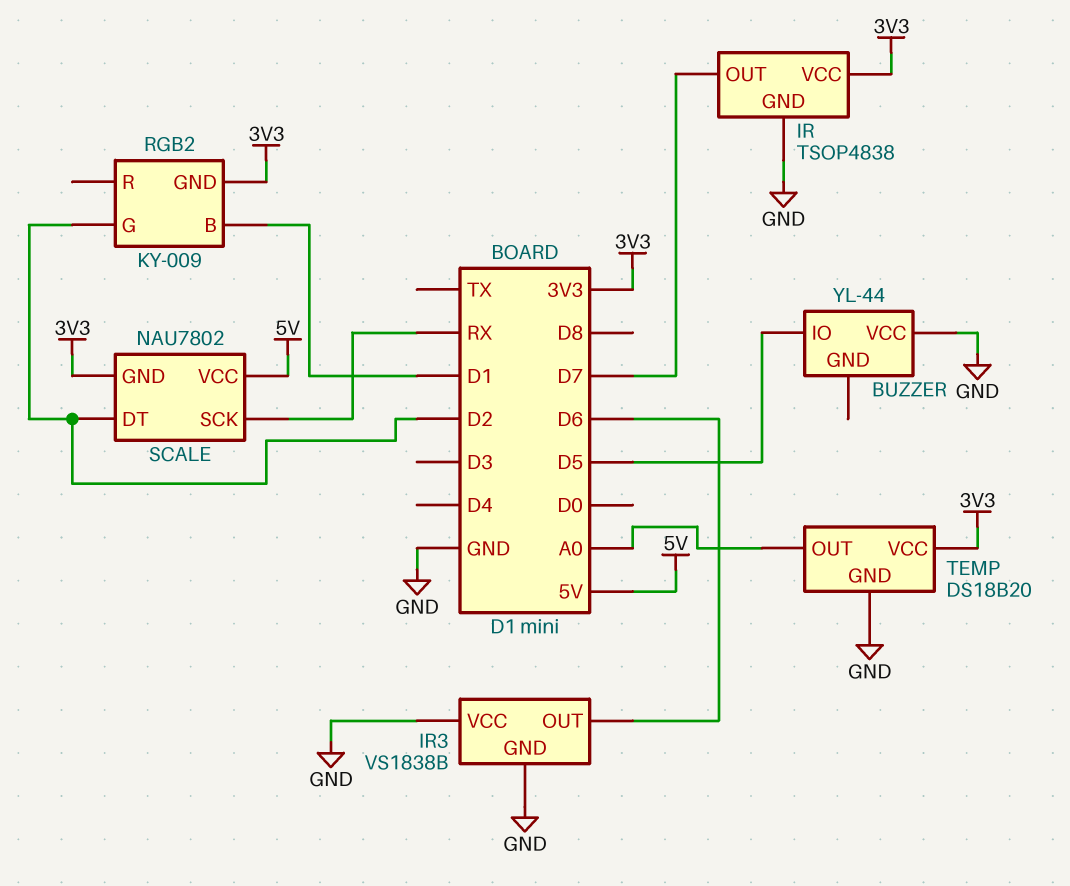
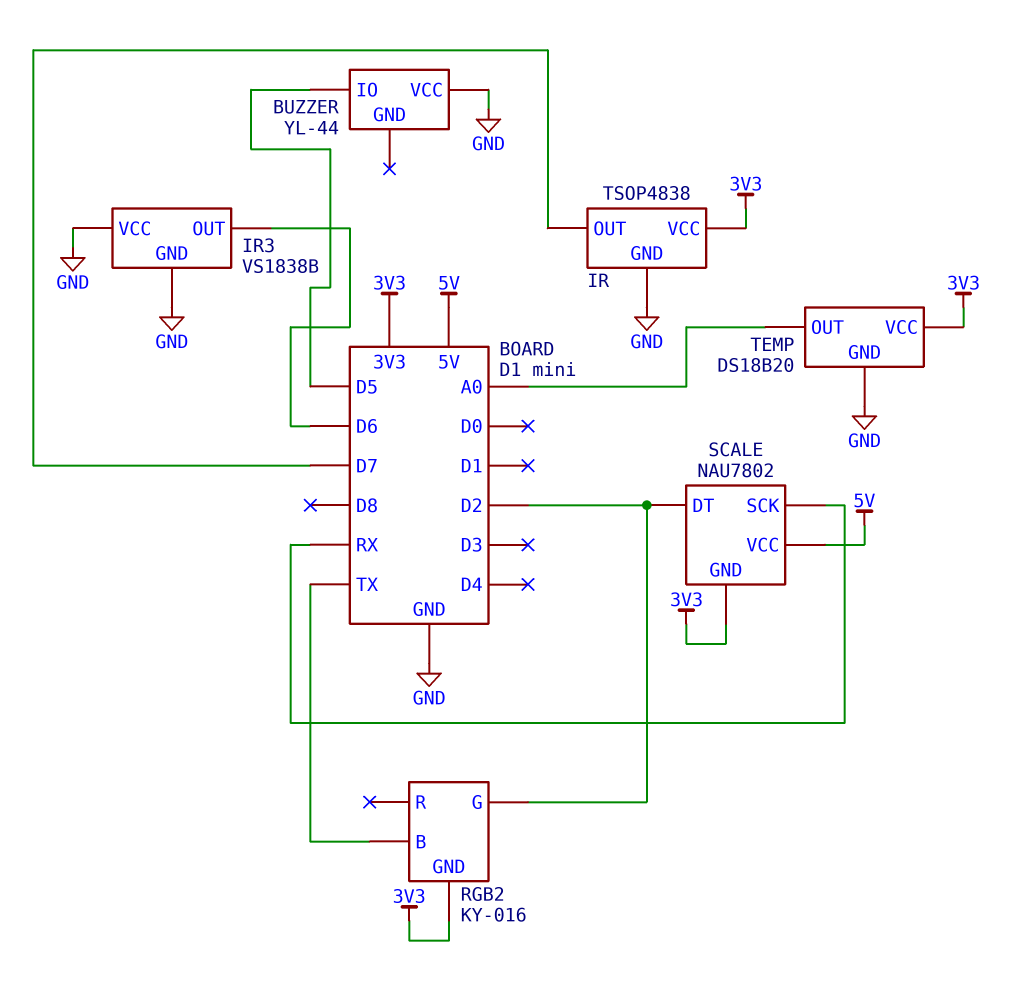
RGB2: KY-009 -> KY-016
RGB2 pin B: D1 -> TX

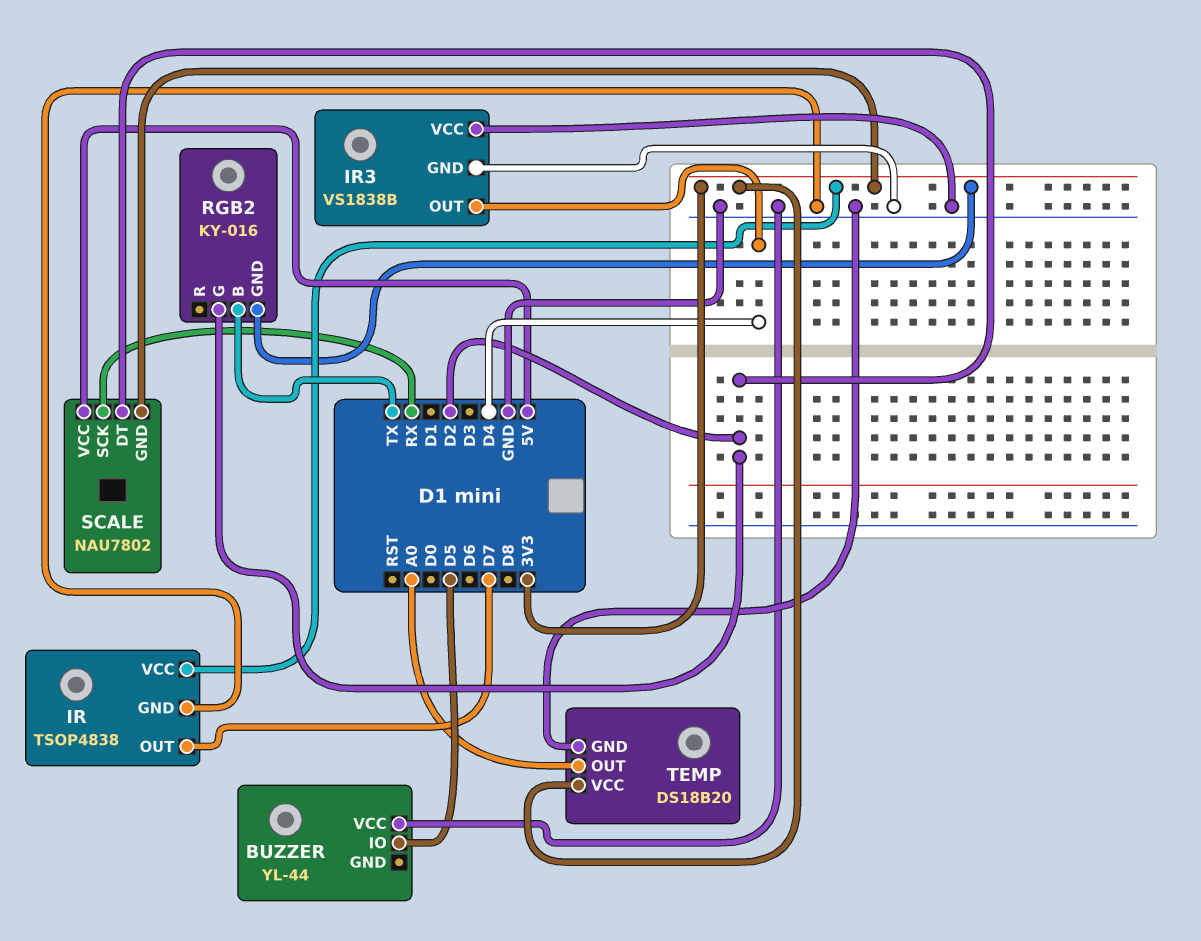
IR3 pin OUT: D6 -> D4

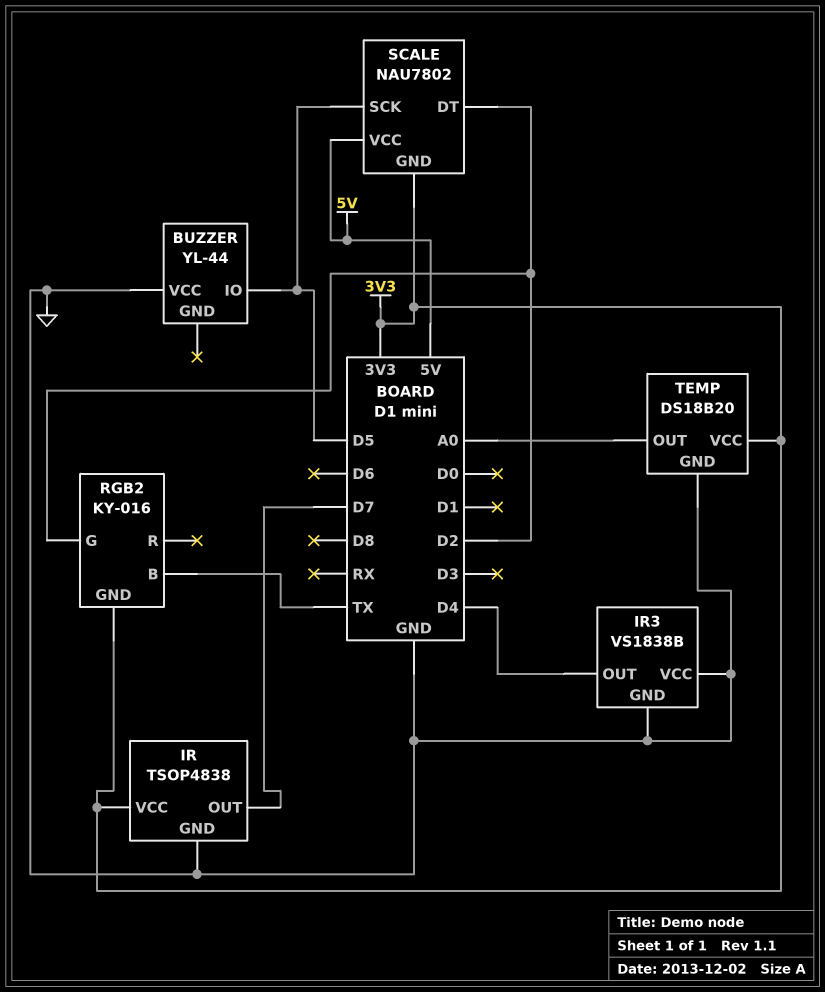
SCALE pin SCK: RX -> D5

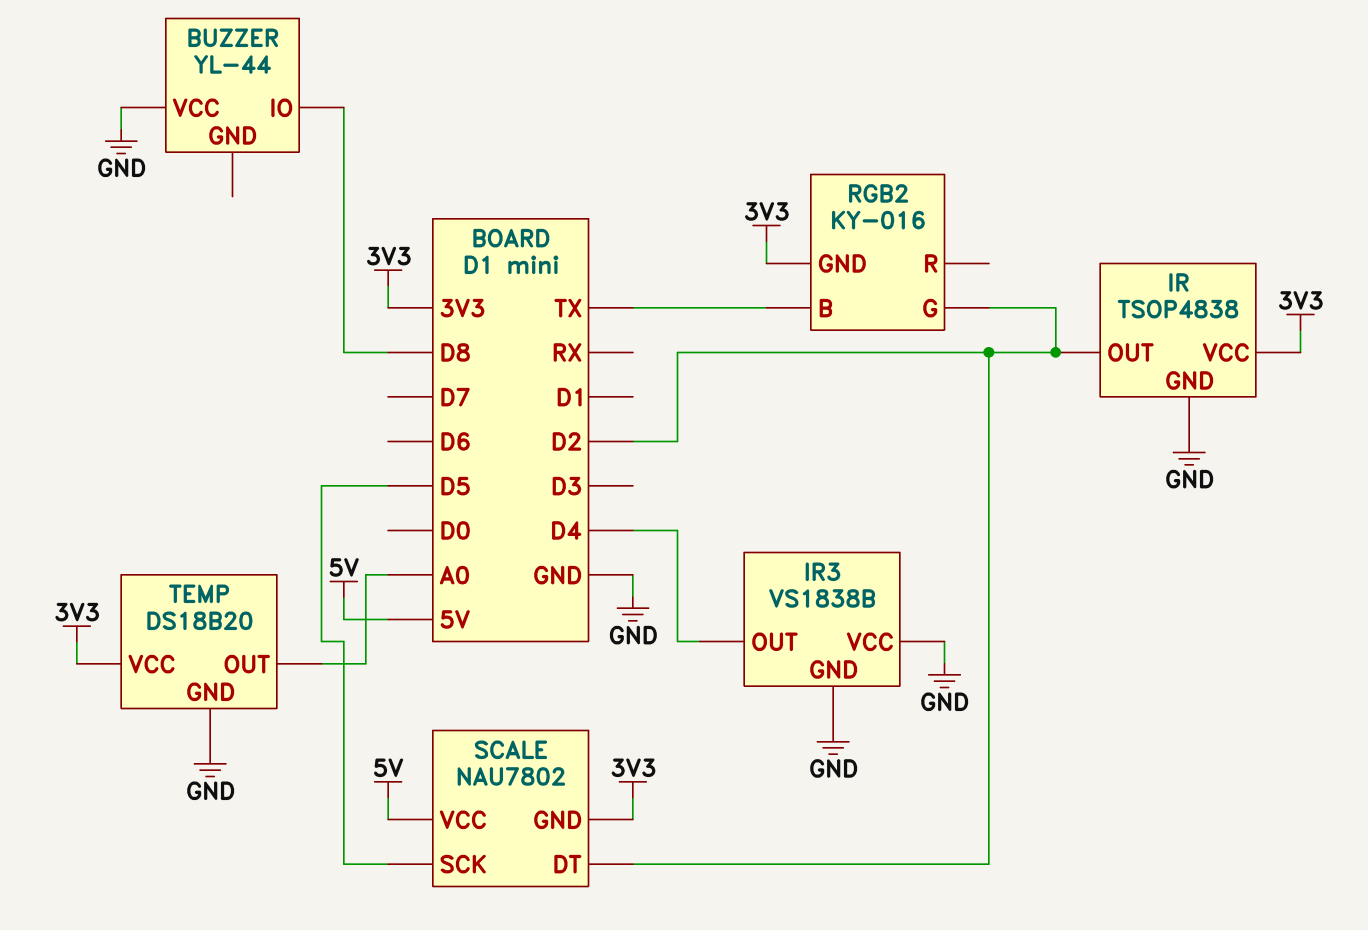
BUZZER pin IO: D5 -> D8
IR pin OUT: D7 -> D2

